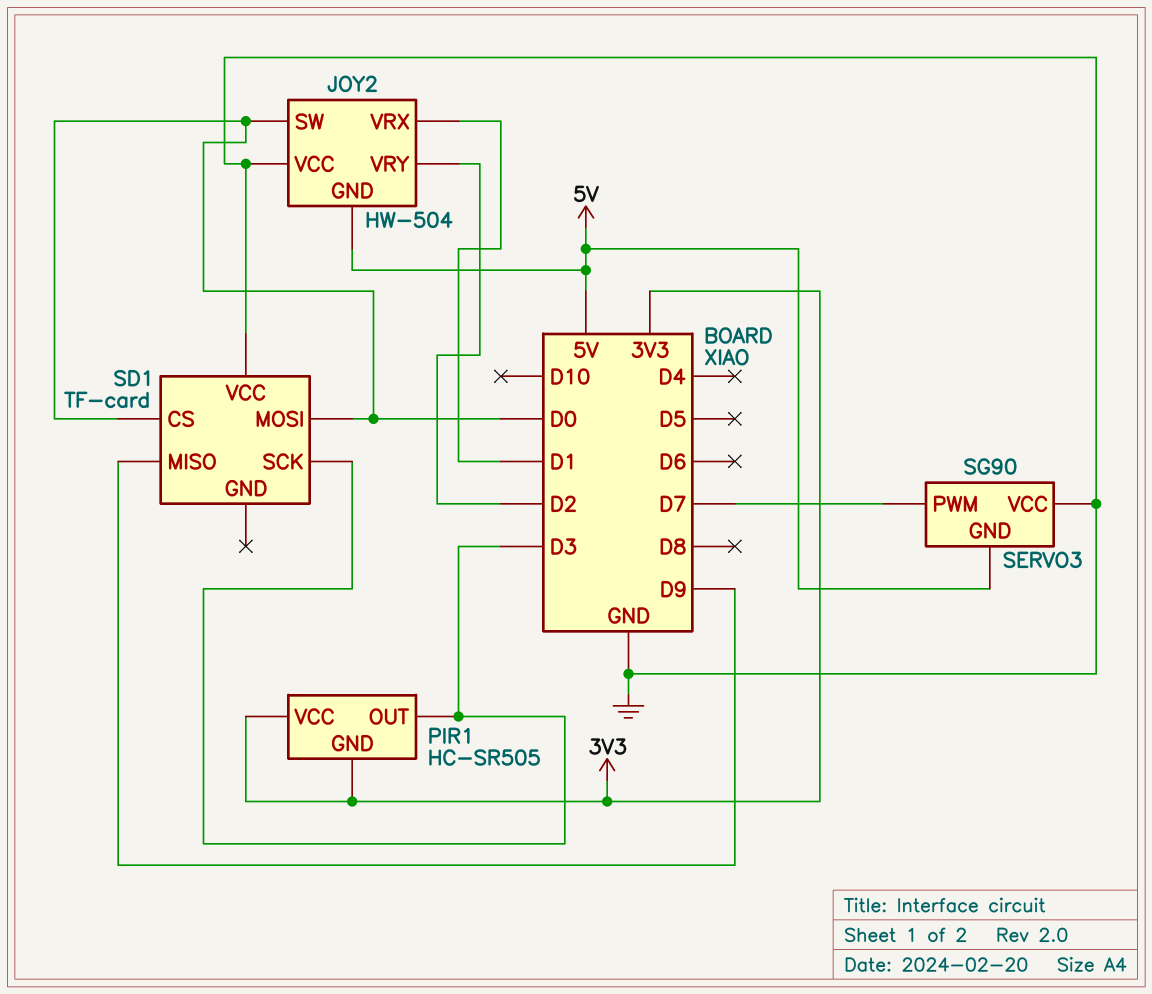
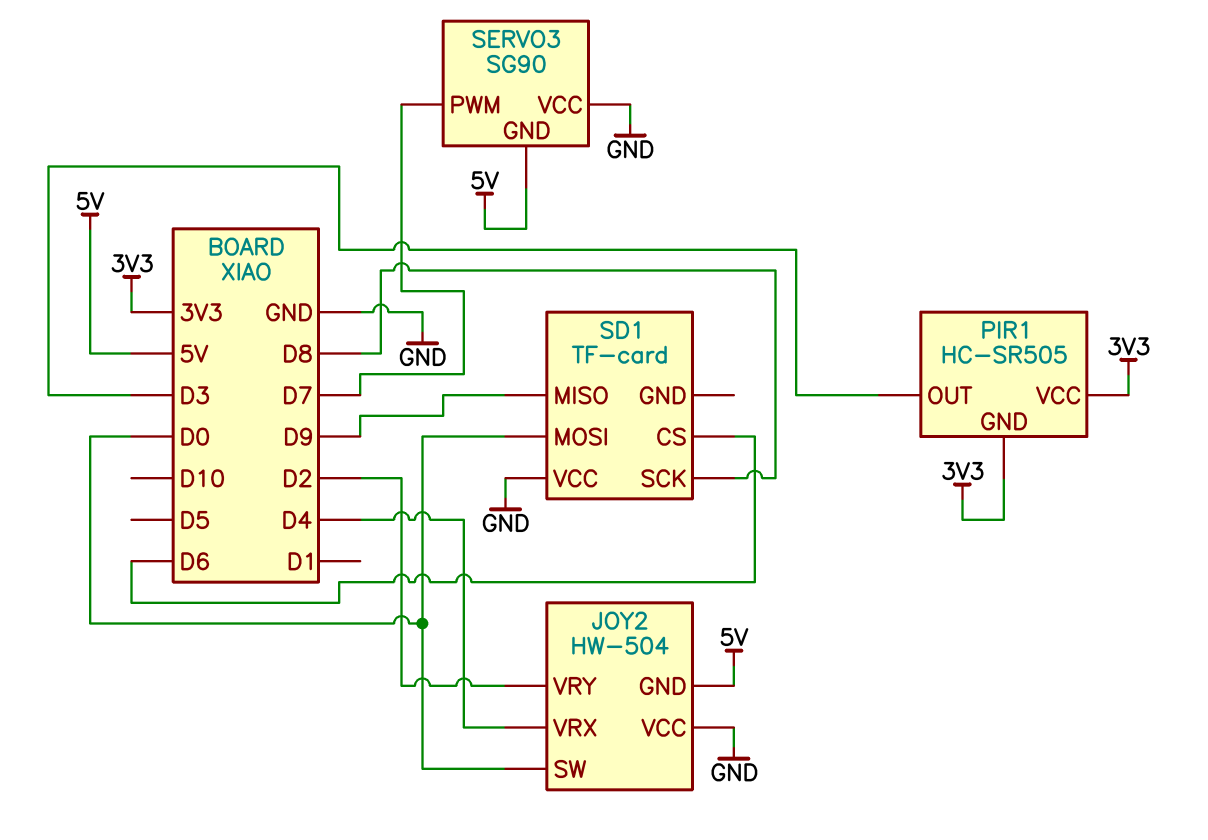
JOY2 pin VRX: D1 -> D4
SD1 pin CS: D0 -> D6
SD1 pin SCK: D3 -> D8

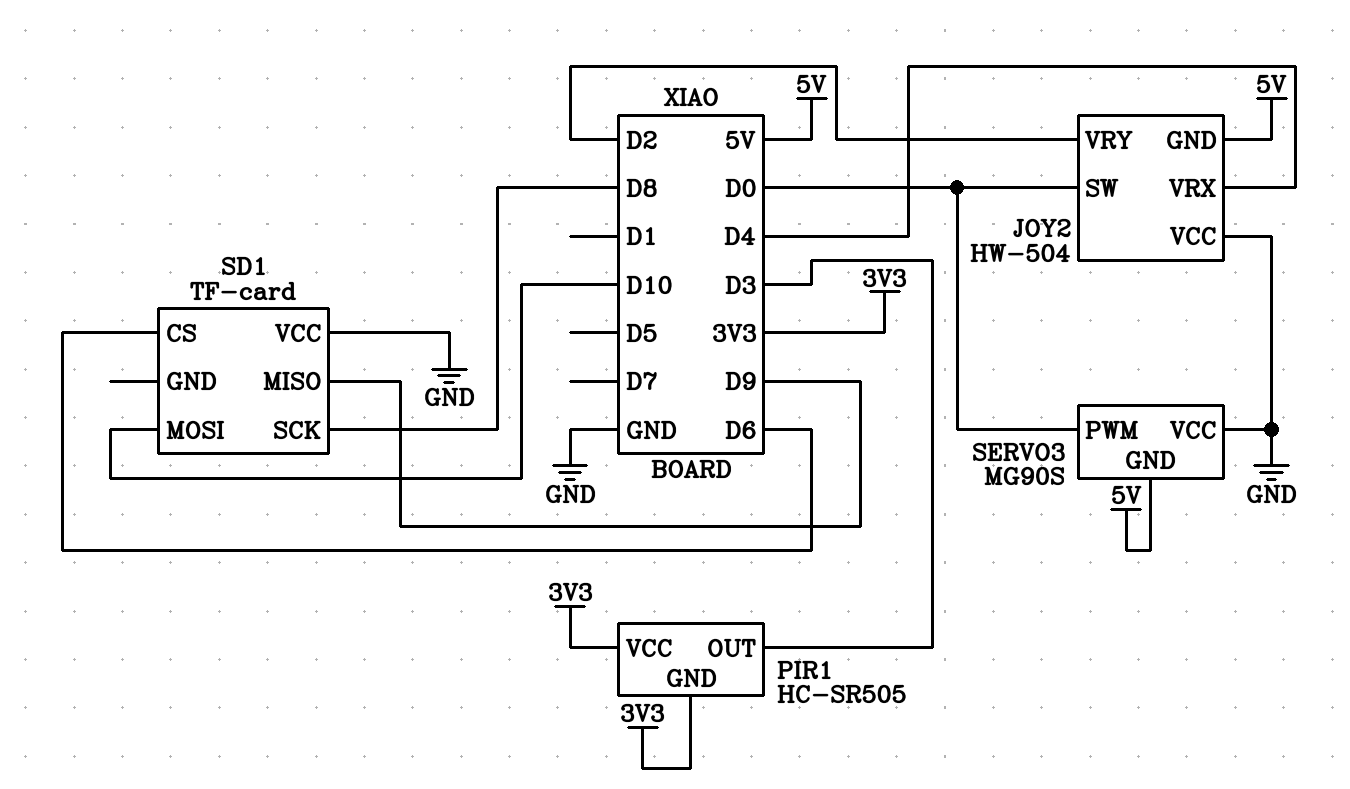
SD1 pin MOSI: D0 -> D10
SERVO3: SG90 -> MG90S
SERVO3 pin PWM: D7 -> D0

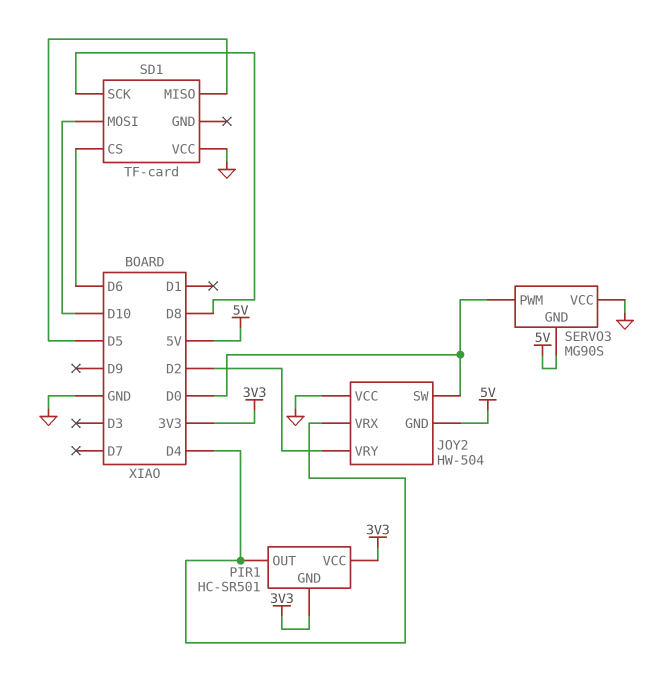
PIR1: HC-SR505 -> HC-SR501
PIR1 pin OUT: D3 -> D4
SD1 pin MISO: D9 -> D5

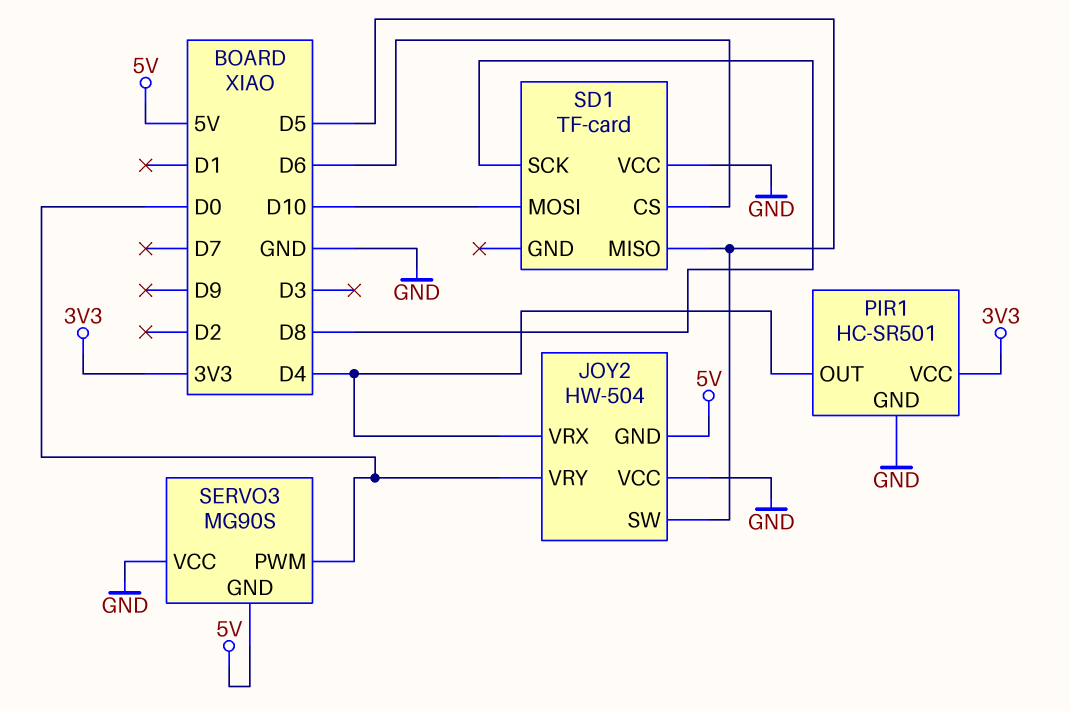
JOY2 pin SW: D0 -> D5
JOY2 pin VRY: D2 -> D0
PIR1 pin GND: 3V3 -> GND

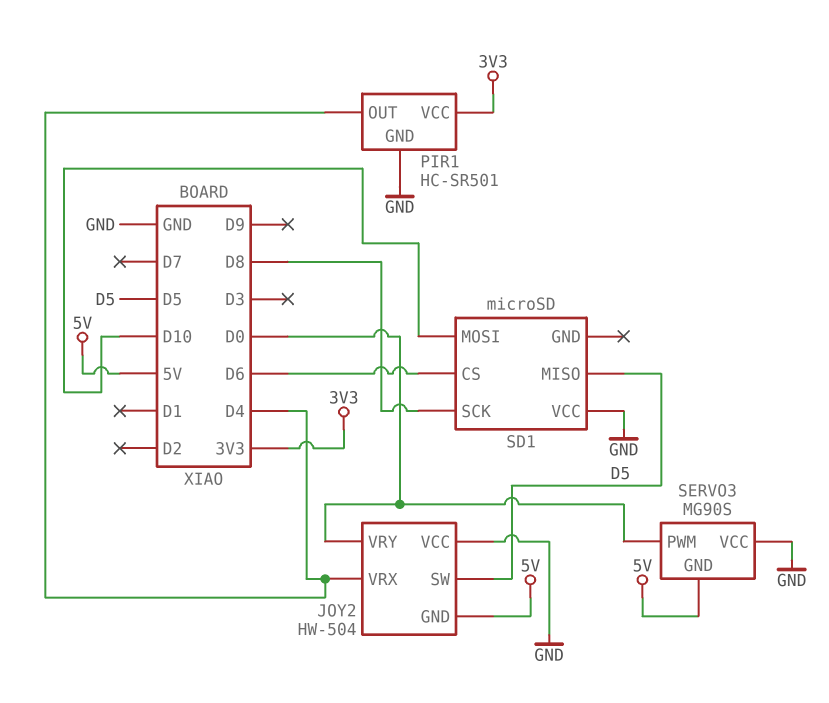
SD1: TF-card -> microSD

